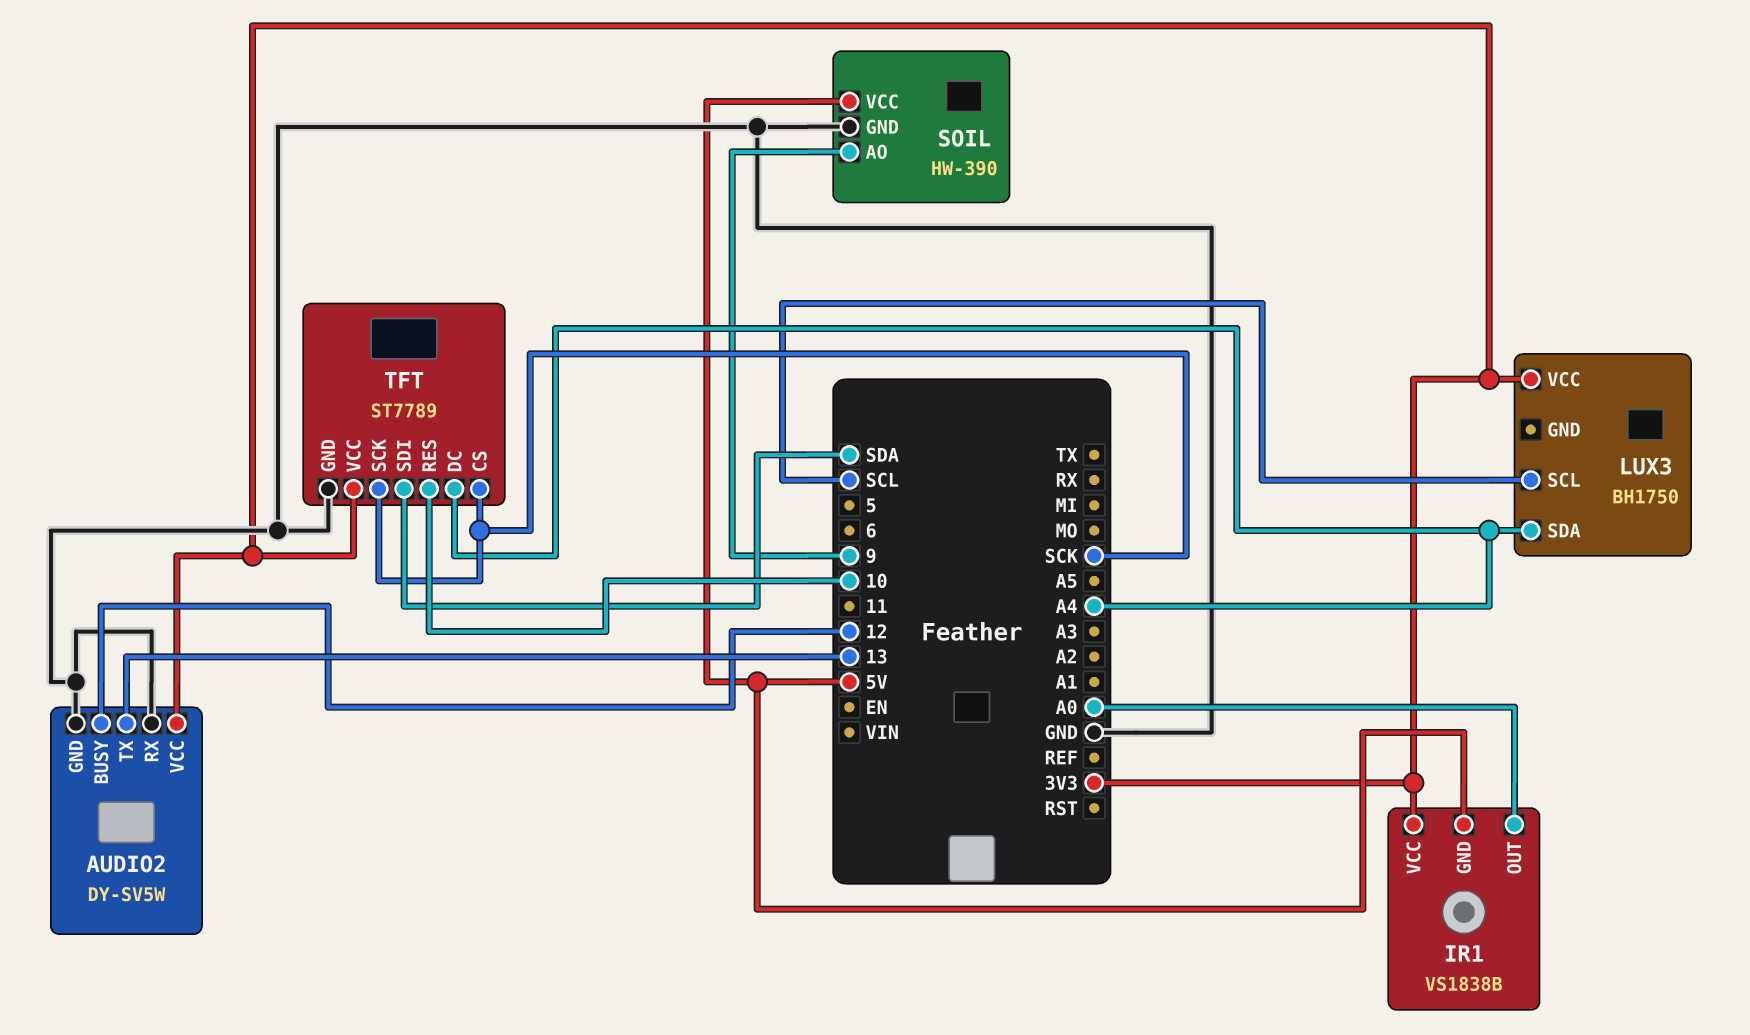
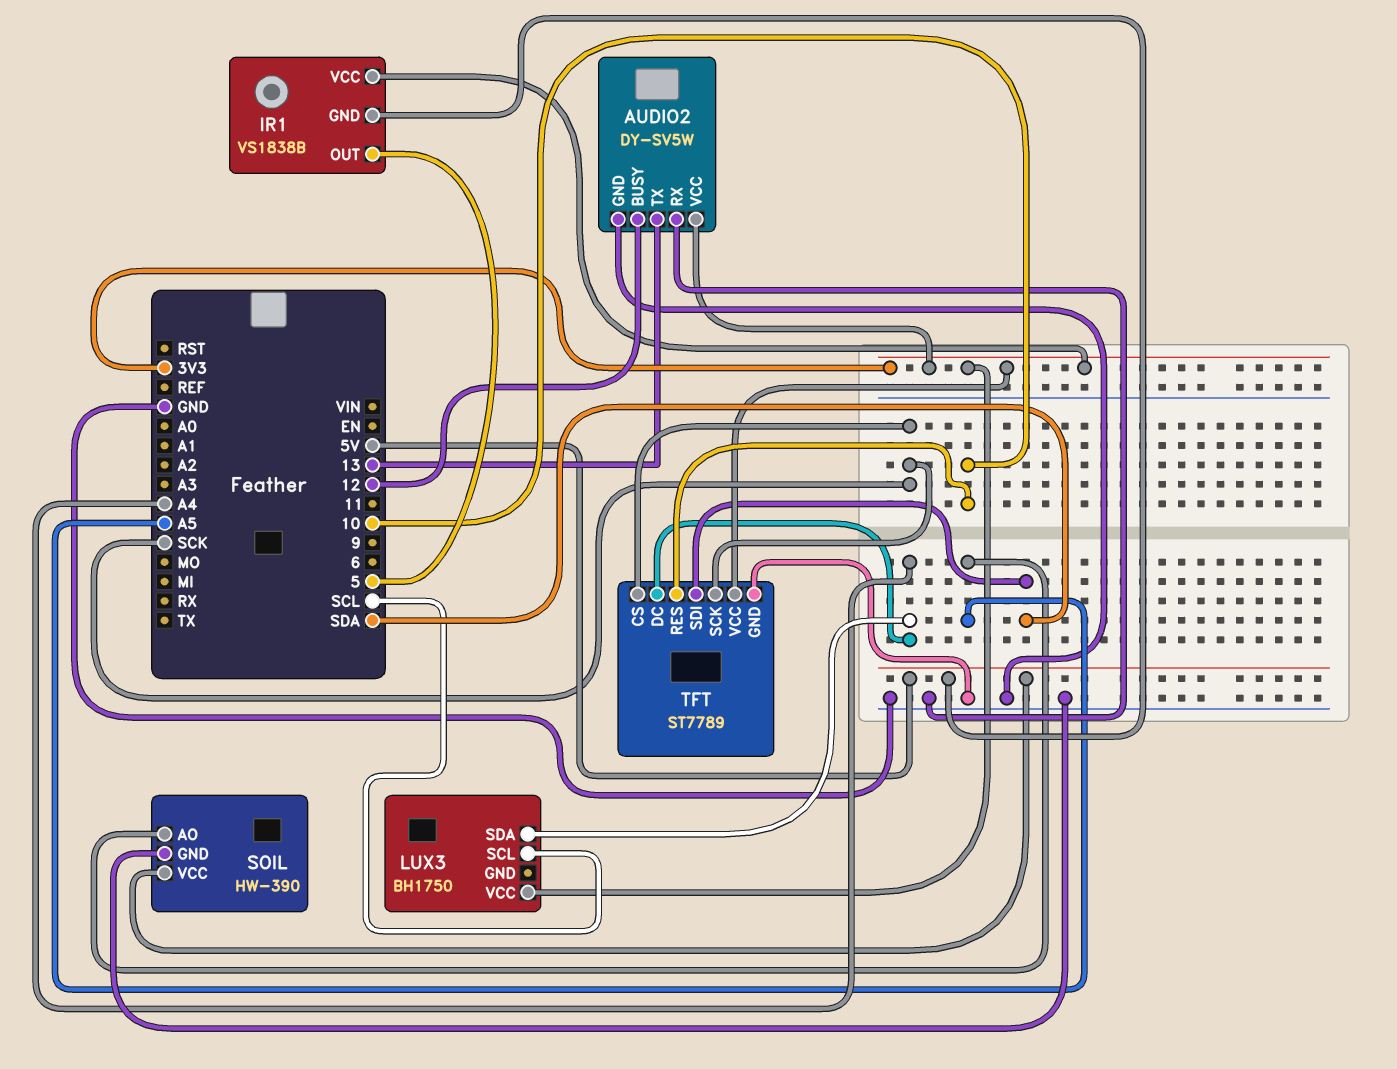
IR1 pin OUT: A0 -> 5
SOIL pin AO: 9 -> A5

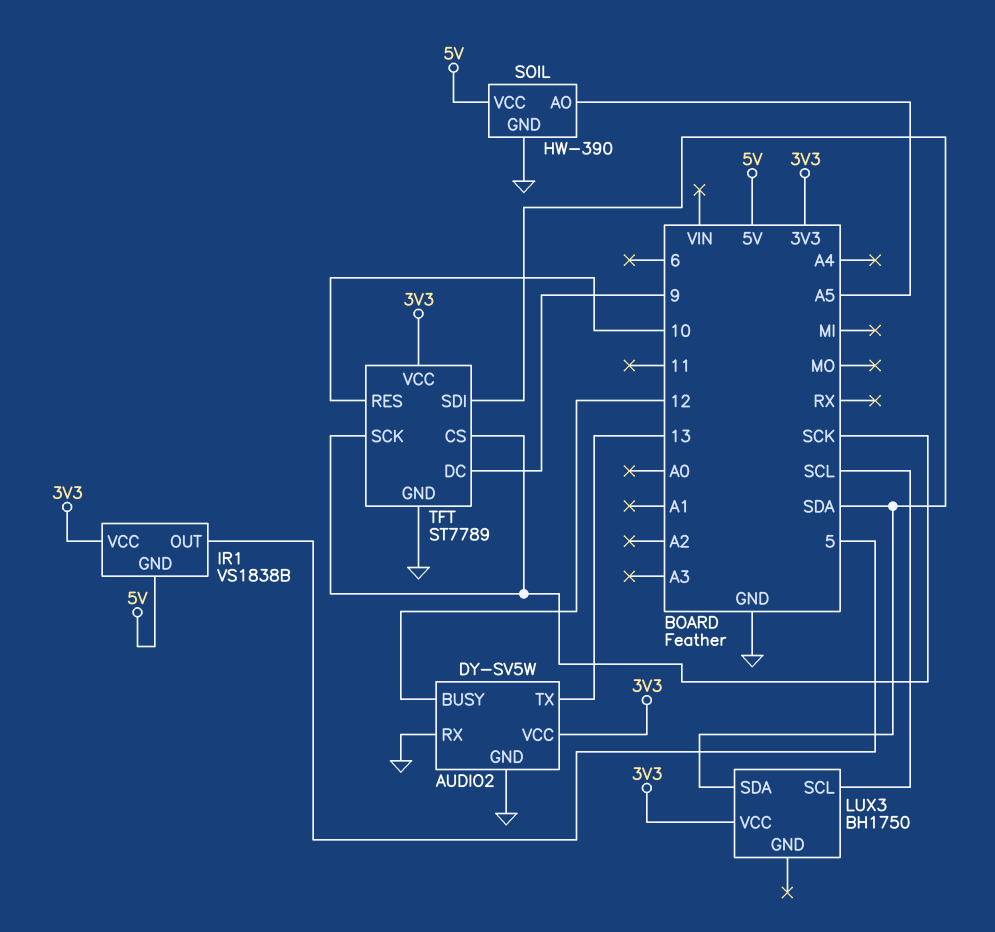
LUX3 pin SDA: A4 -> SDA
TFT pin DC: A4 -> 9

